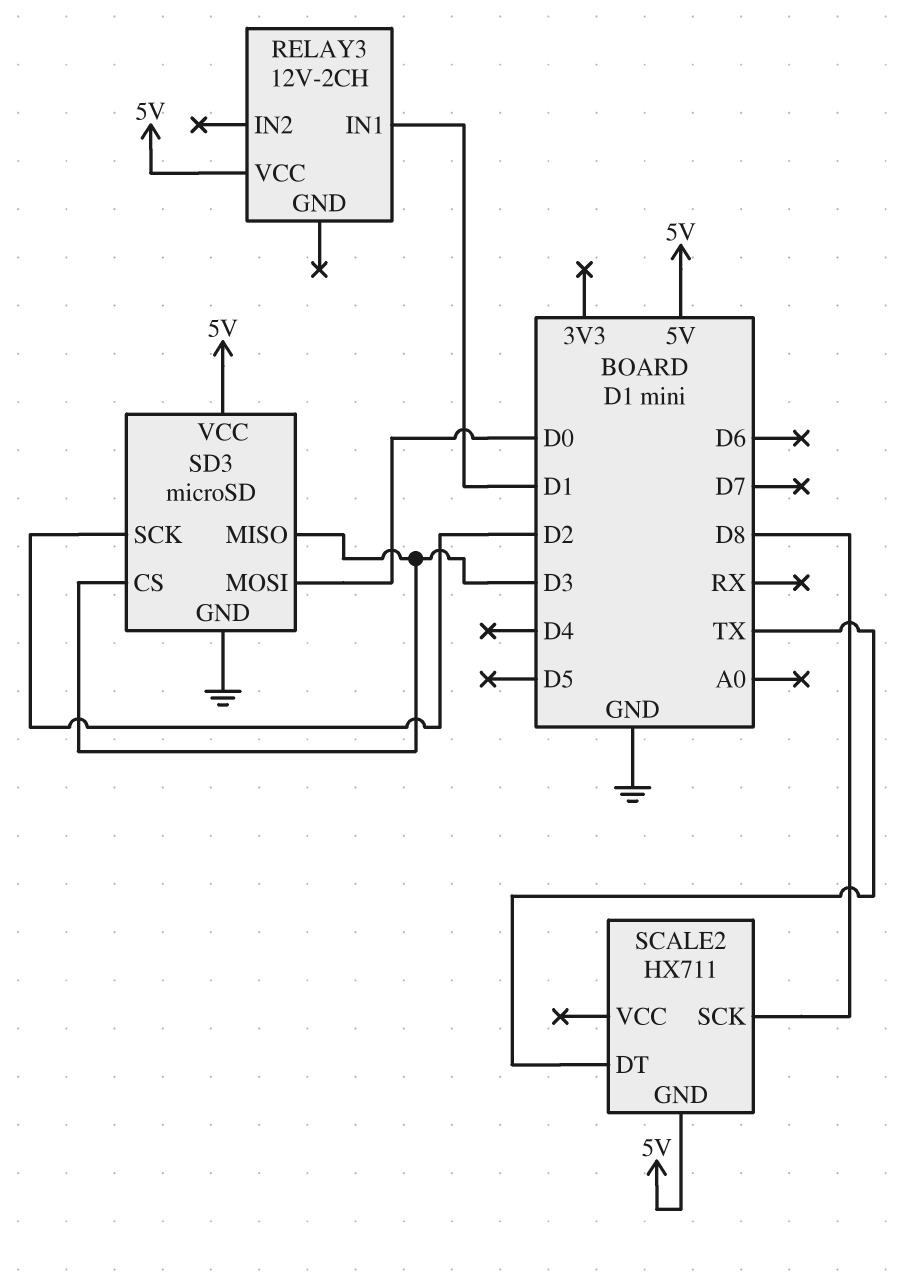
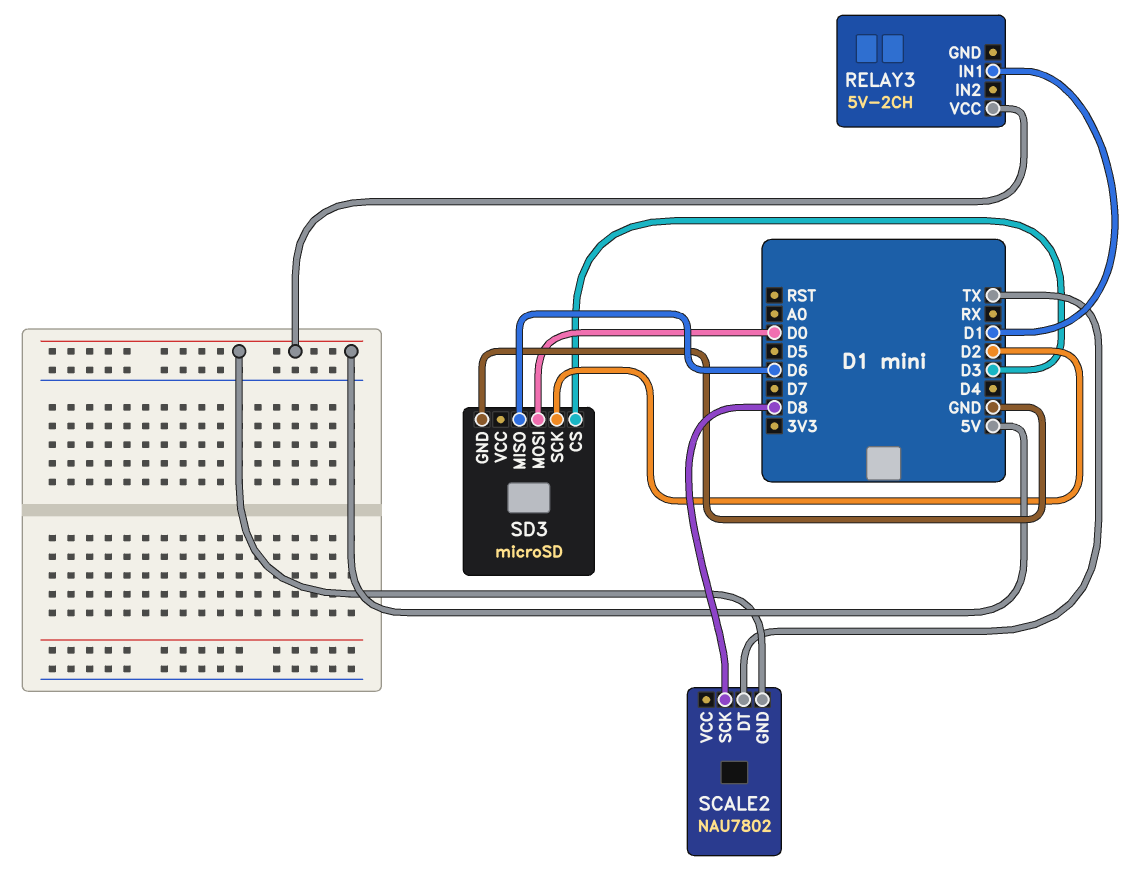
RELAY3: 12V-2CH -> 5V-2CH
SCALE2: HX711 -> NAU7802
SD3 pin MISO: D3 -> D6
SD3 pin VCC: 5V -> none

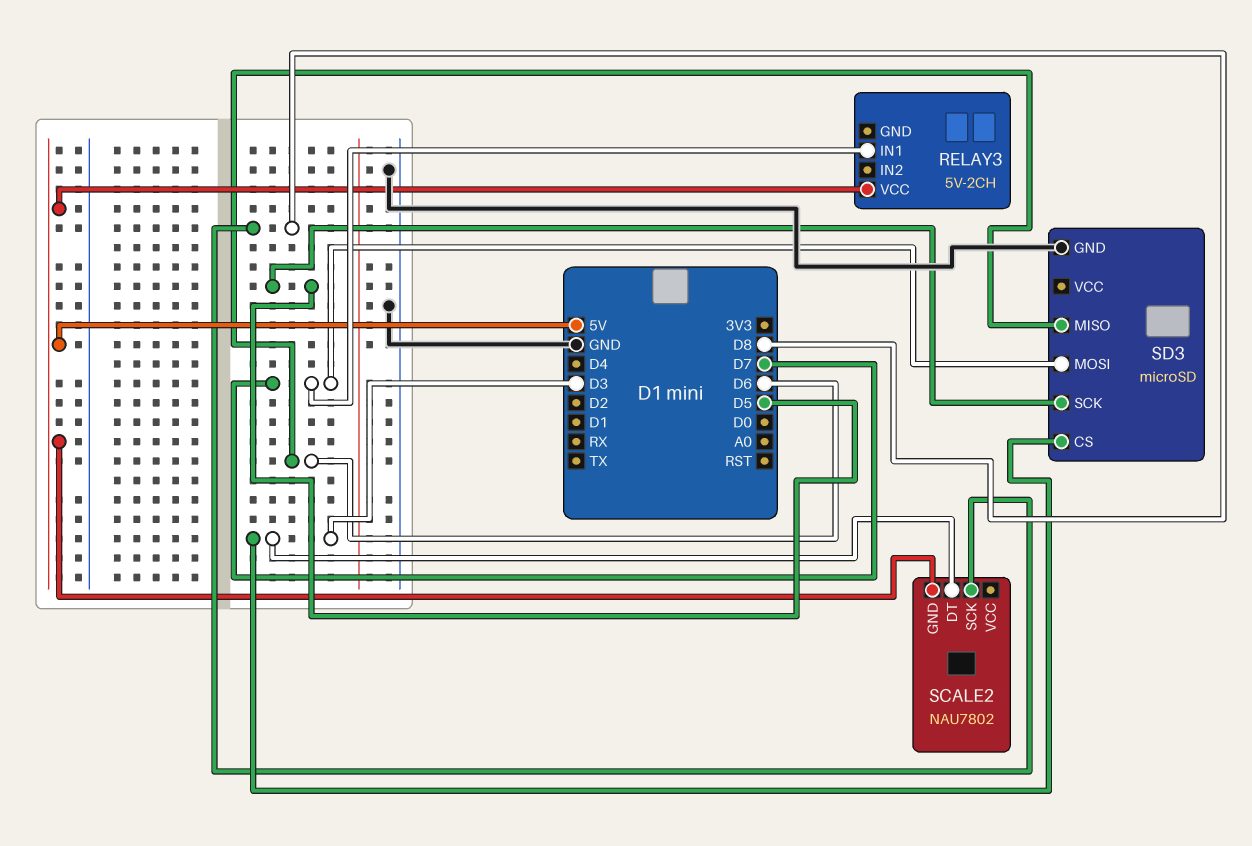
RELAY3 pin IN1: D1 -> D7
SCALE2 pin DT: TX -> D3
SD3 pin MOSI: D0 -> D7
SD3 pin SCK: D2 -> D5

